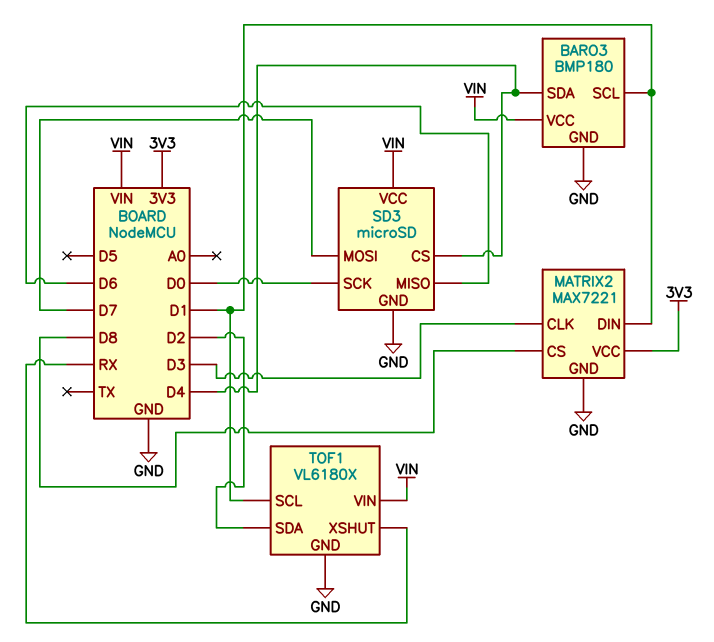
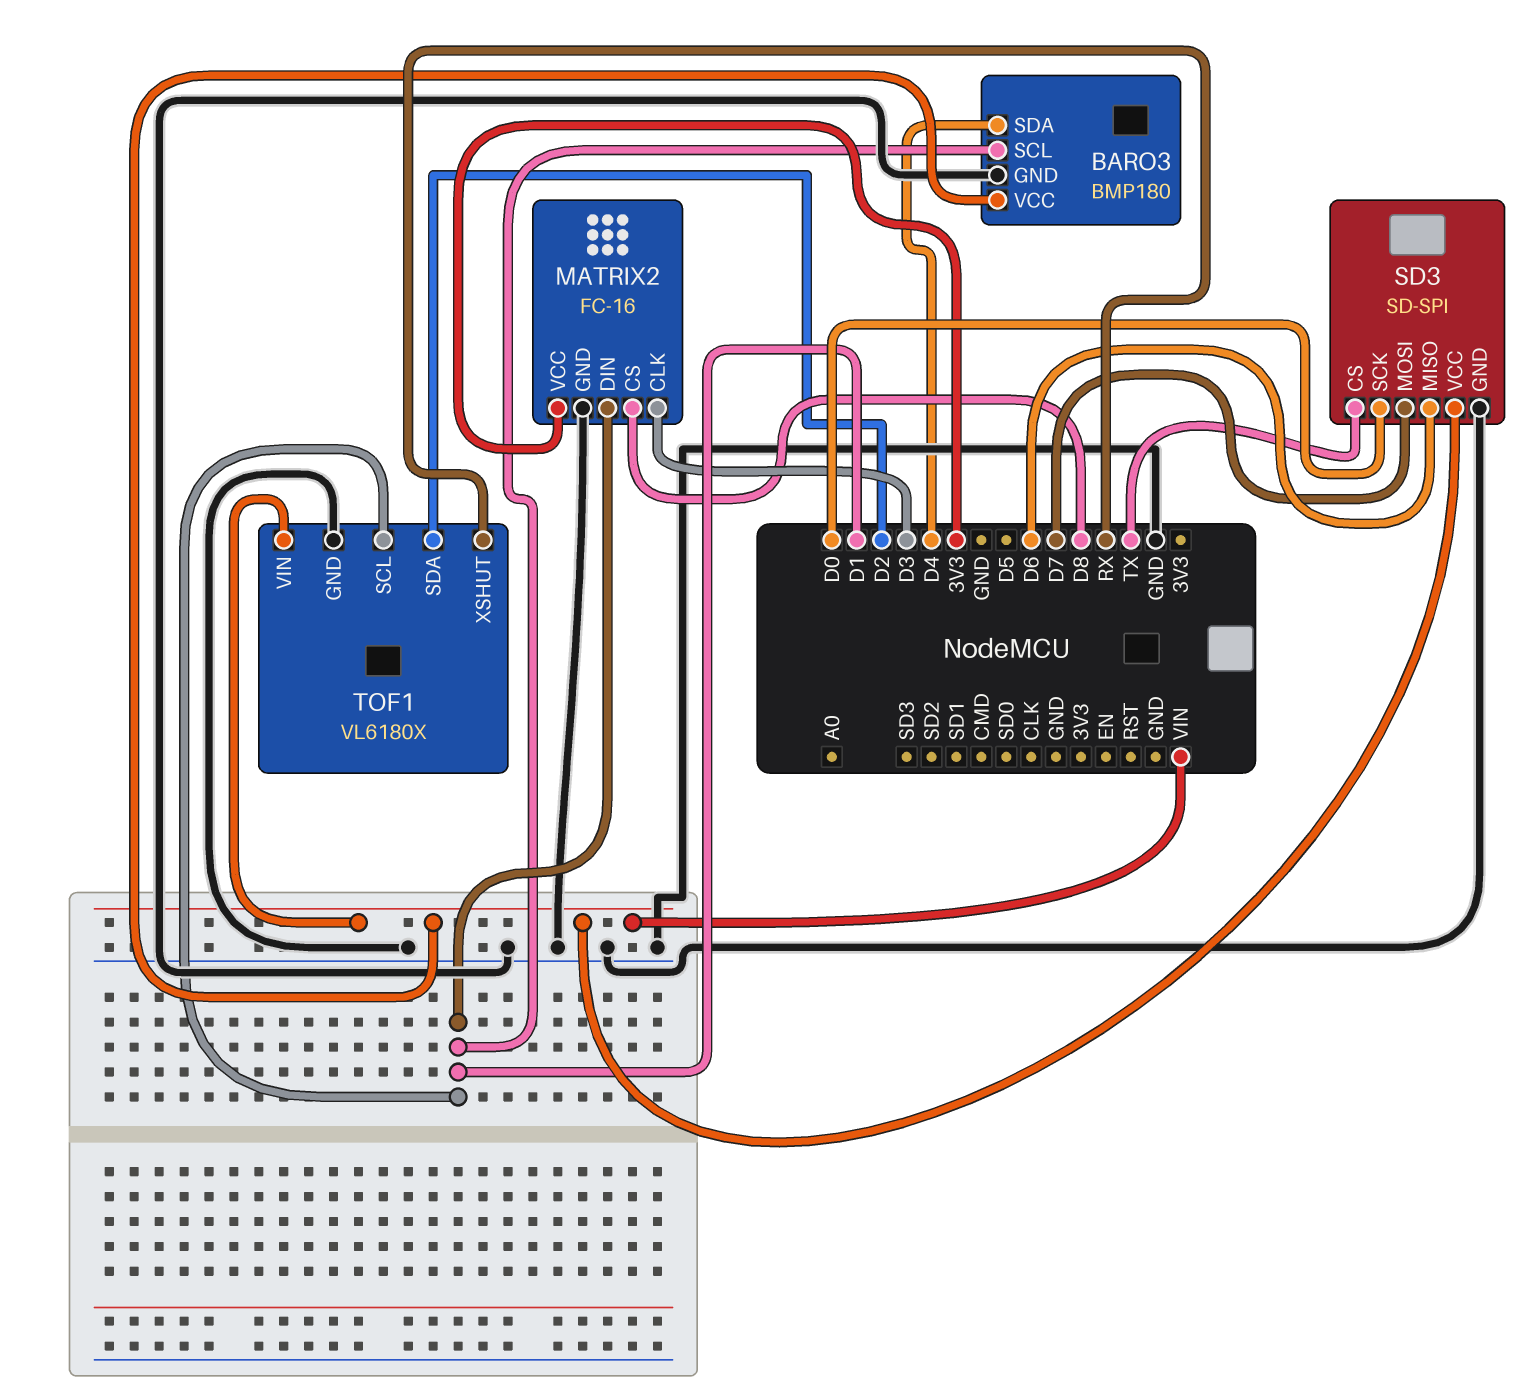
MATRIX2: MAX7221 -> FC-16
SD3: microSD -> SD-SPI
SD3 pin CS: D4 -> TX

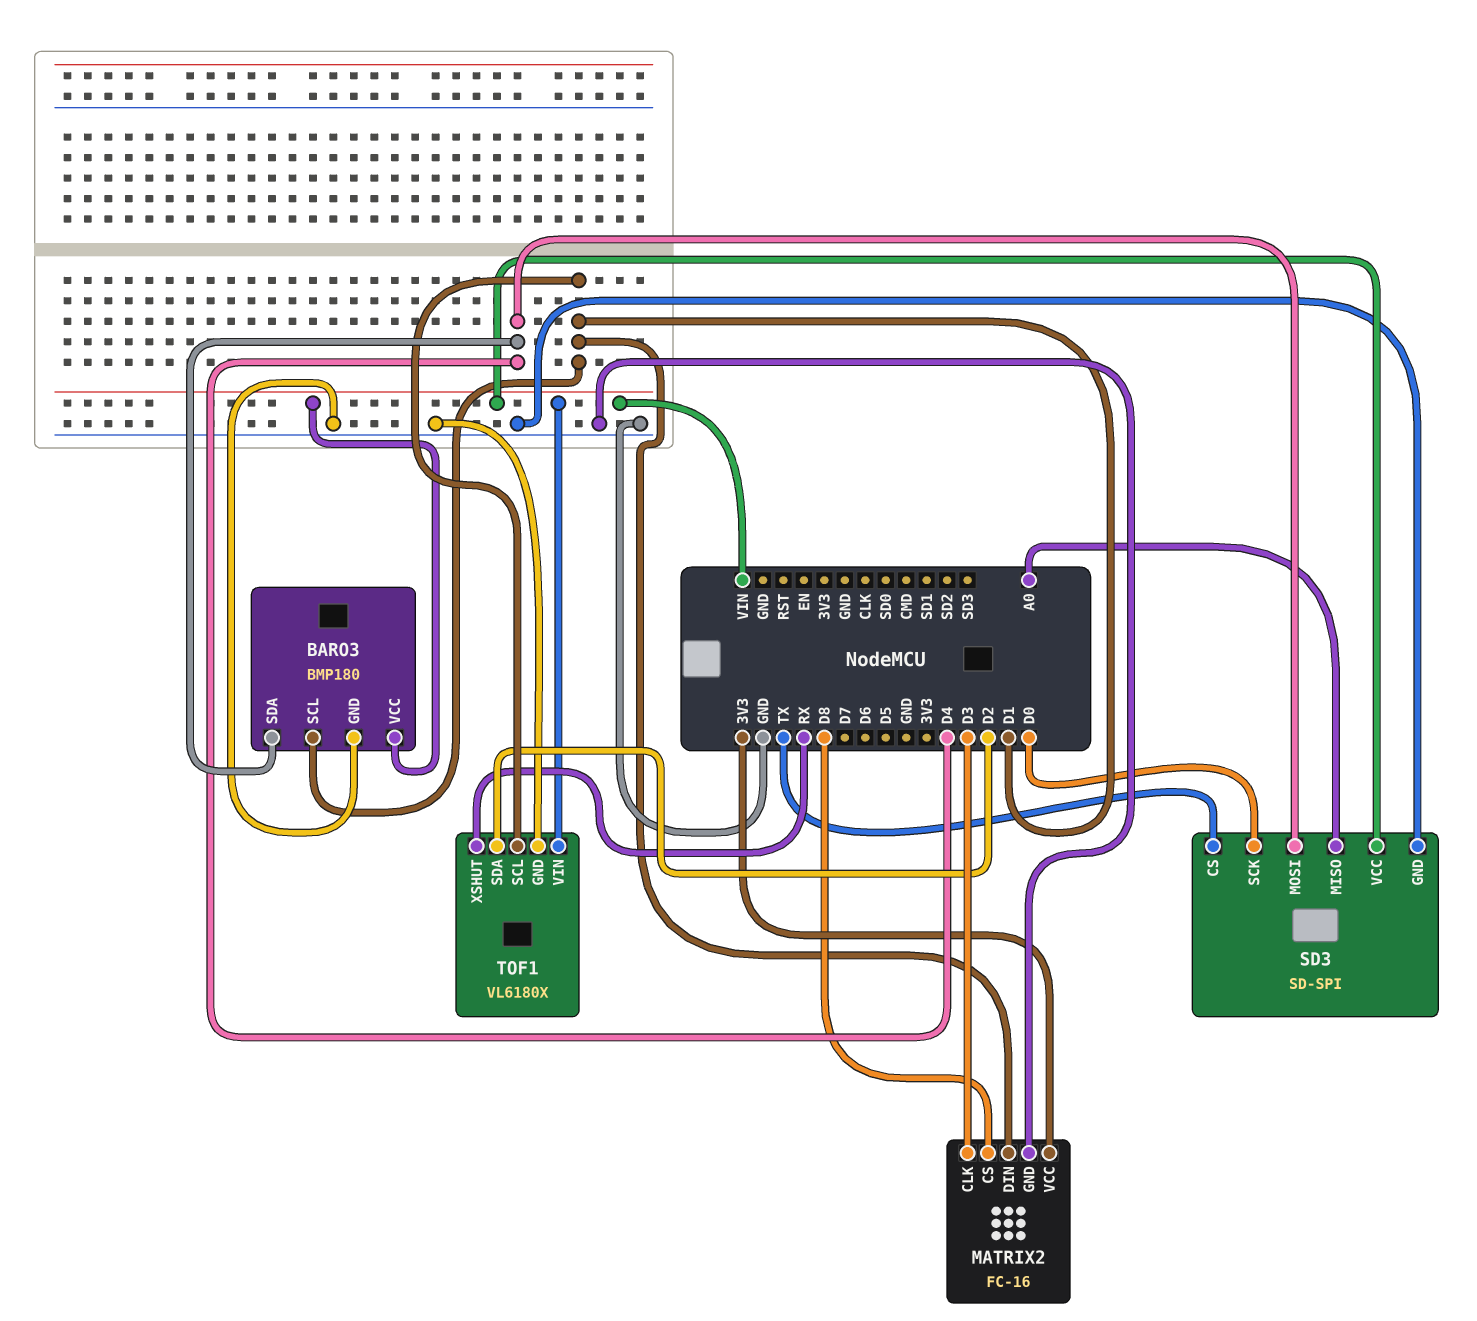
SD3 pin MISO: D6 -> A0
SD3 pin MOSI: D7 -> D4

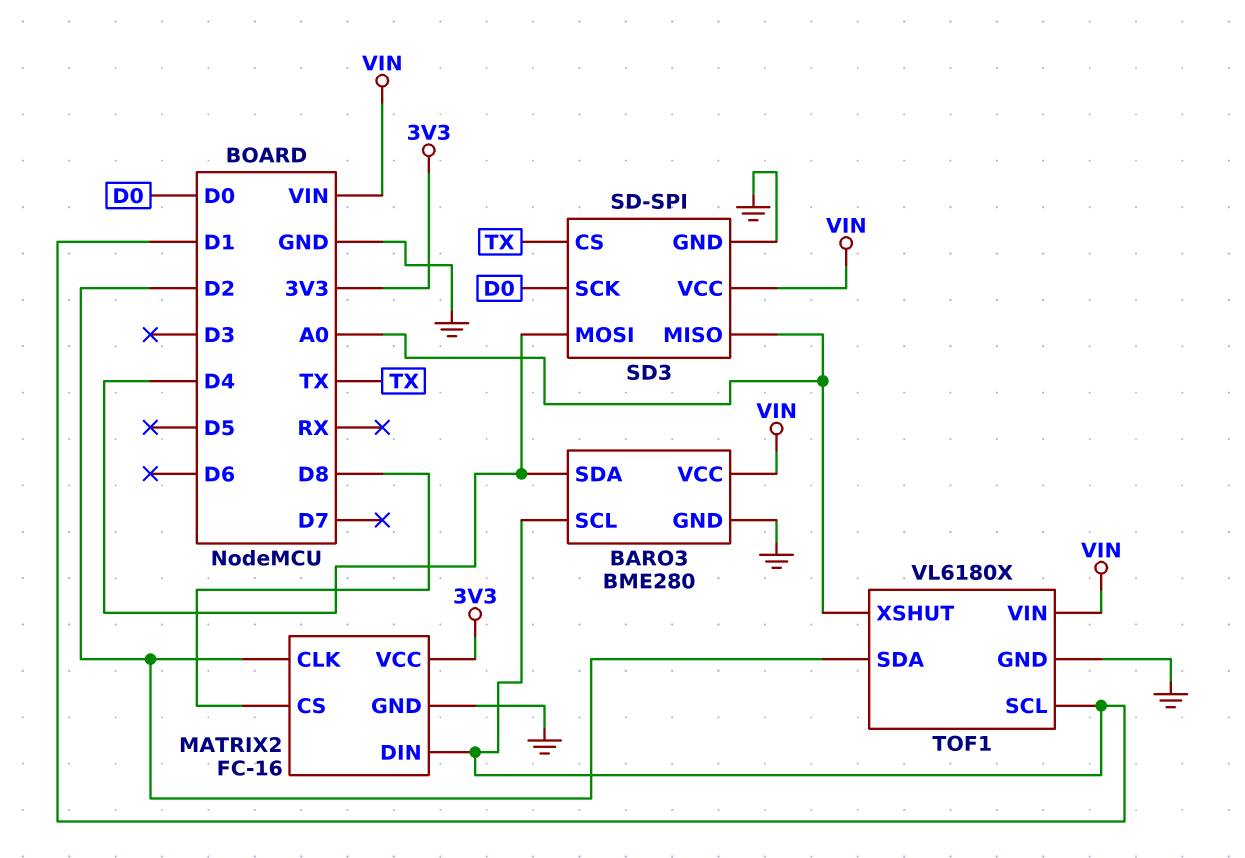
BARO3: BMP180 -> BME280
MATRIX2 pin CLK: D3 -> D2
TOF1 pin XSHUT: RX -> A0

